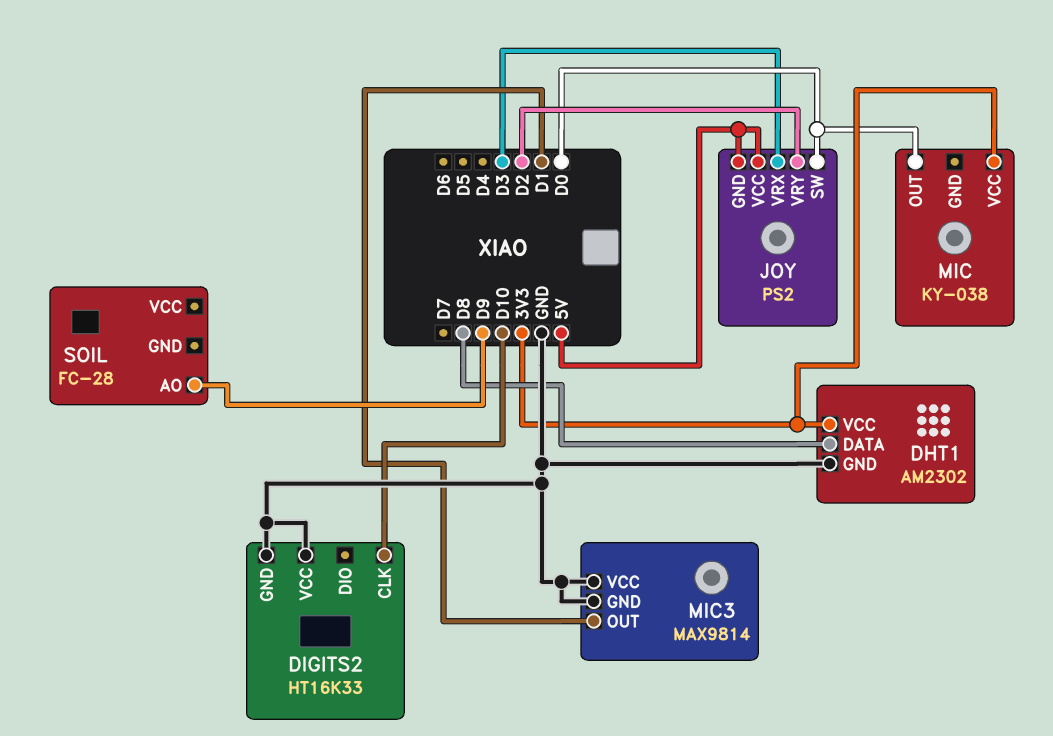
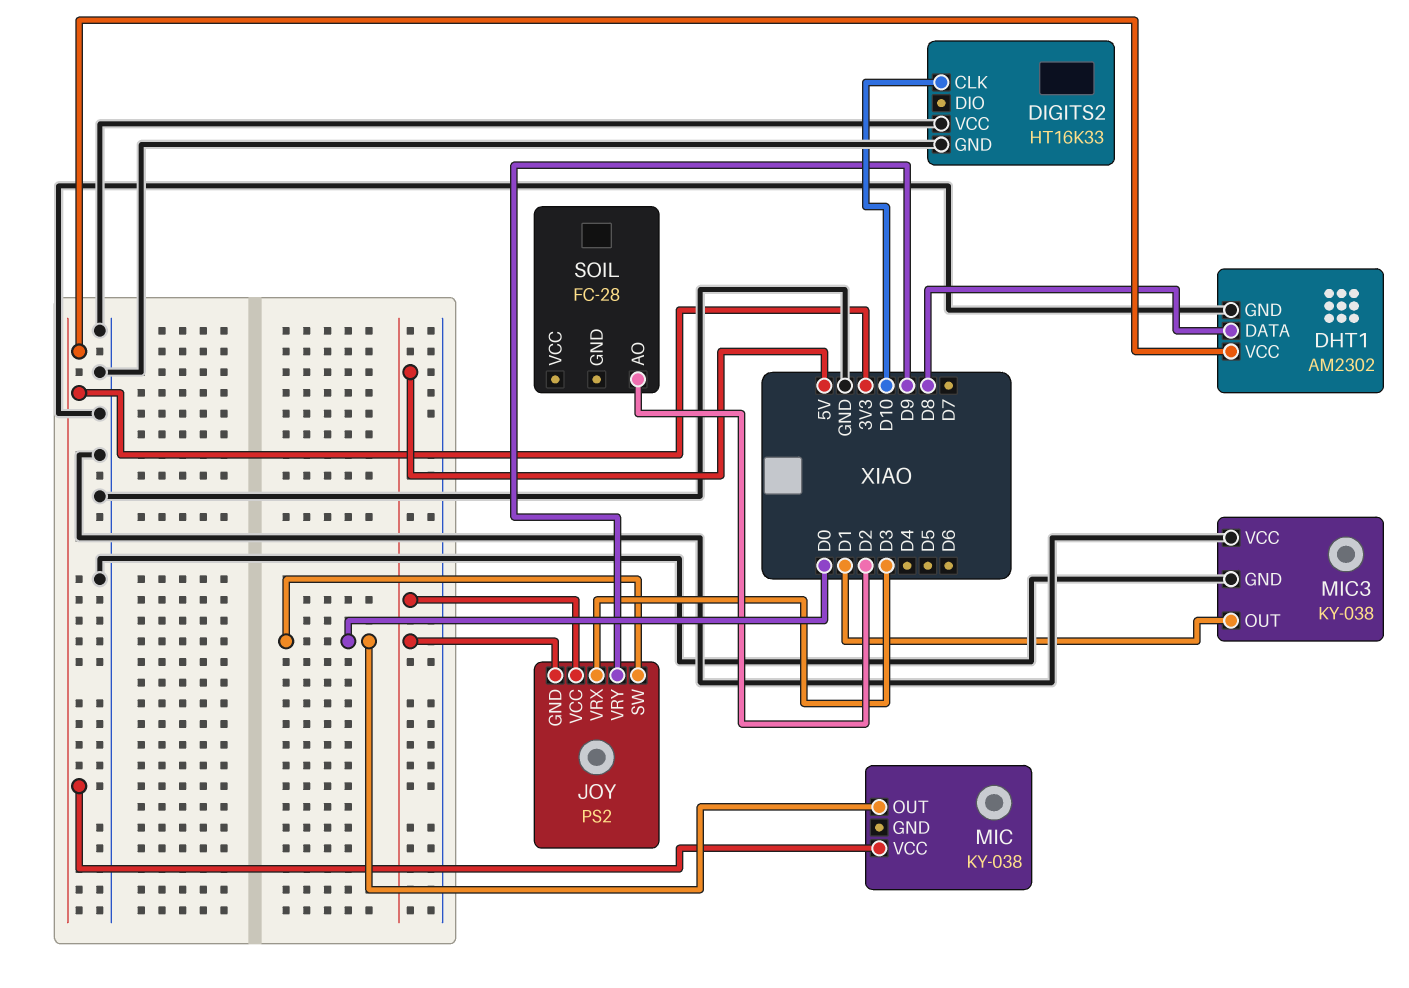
JOY pin VRY: D2 -> D9
MIC3: MAX9814 -> KY-038
SOIL pin AO: D9 -> D2

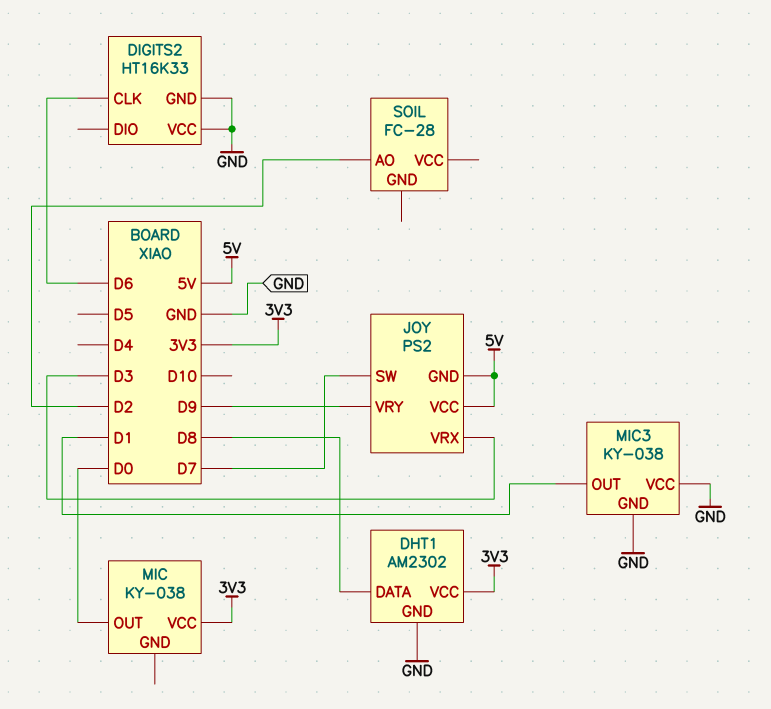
DIGITS2 pin CLK: D10 -> D6
JOY pin SW: D0 -> D7

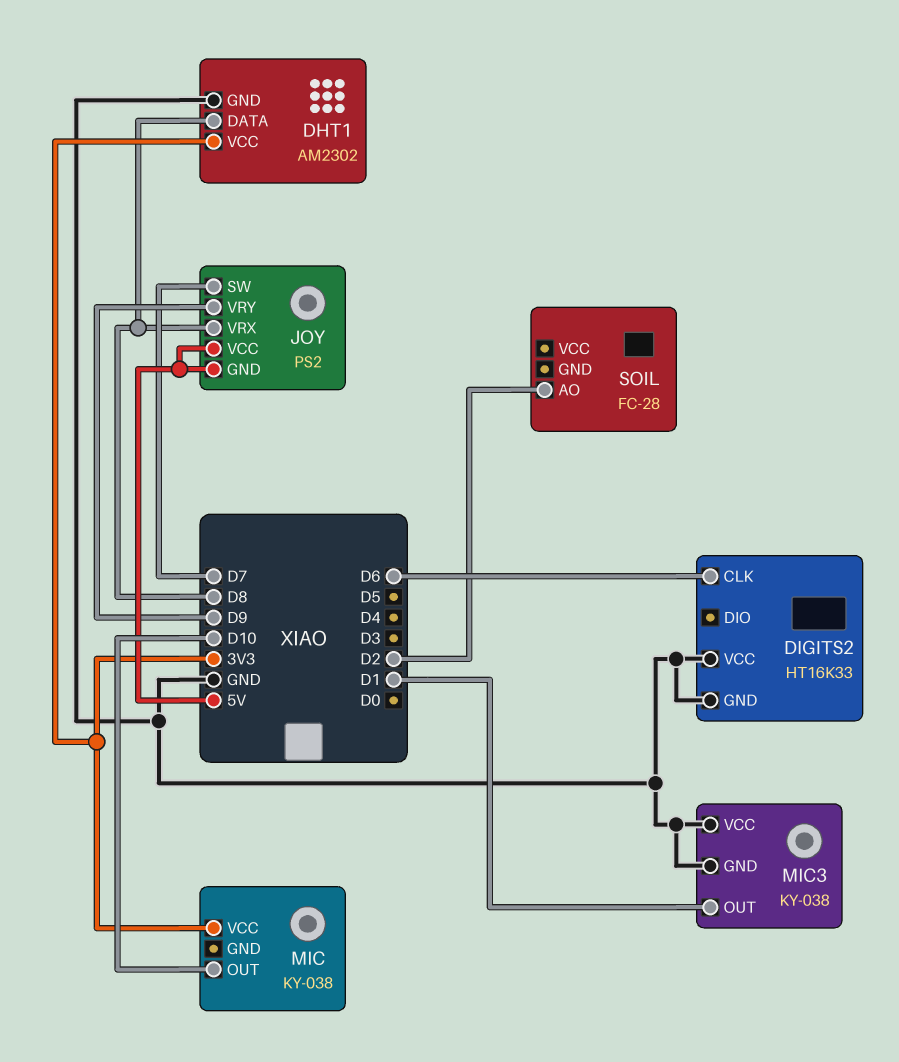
JOY pin VRX: D3 -> D8
MIC pin OUT: D0 -> D10

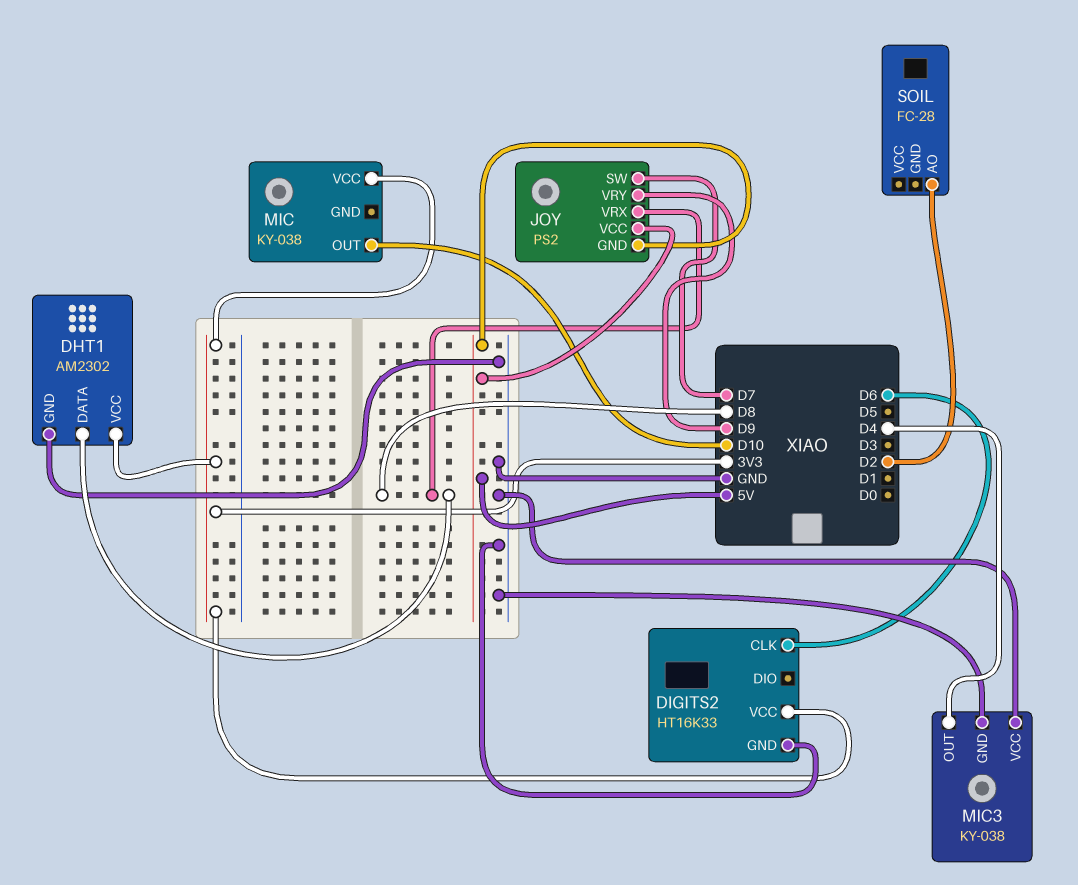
DIGITS2 pin VCC: GND -> 3V3
MIC3 pin OUT: D1 -> D4

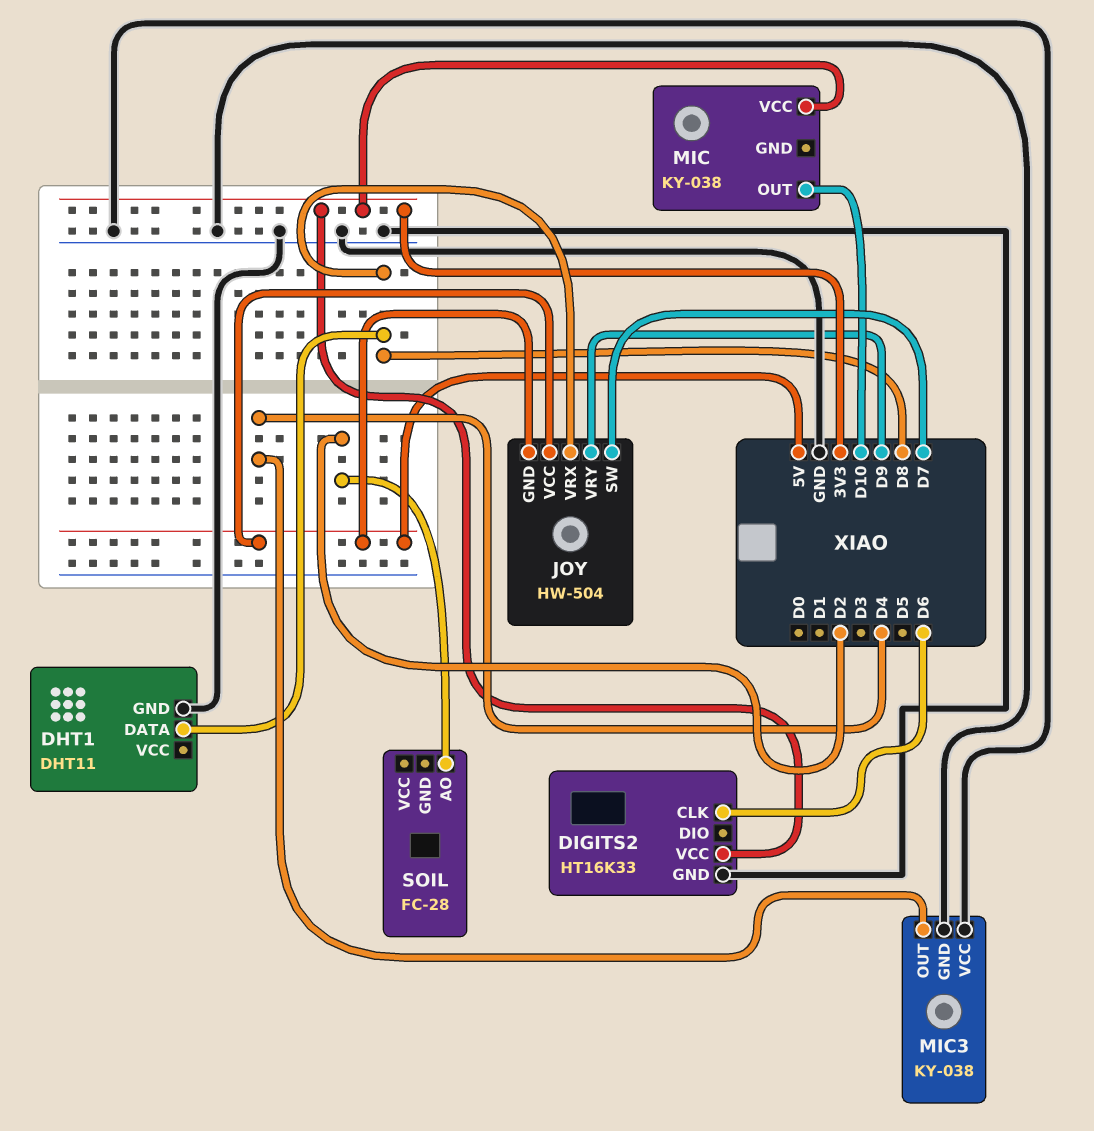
DHT1: AM2302 -> DHT11
DHT1 pin VCC: 3V3 -> none
JOY: PS2 -> HW-504

